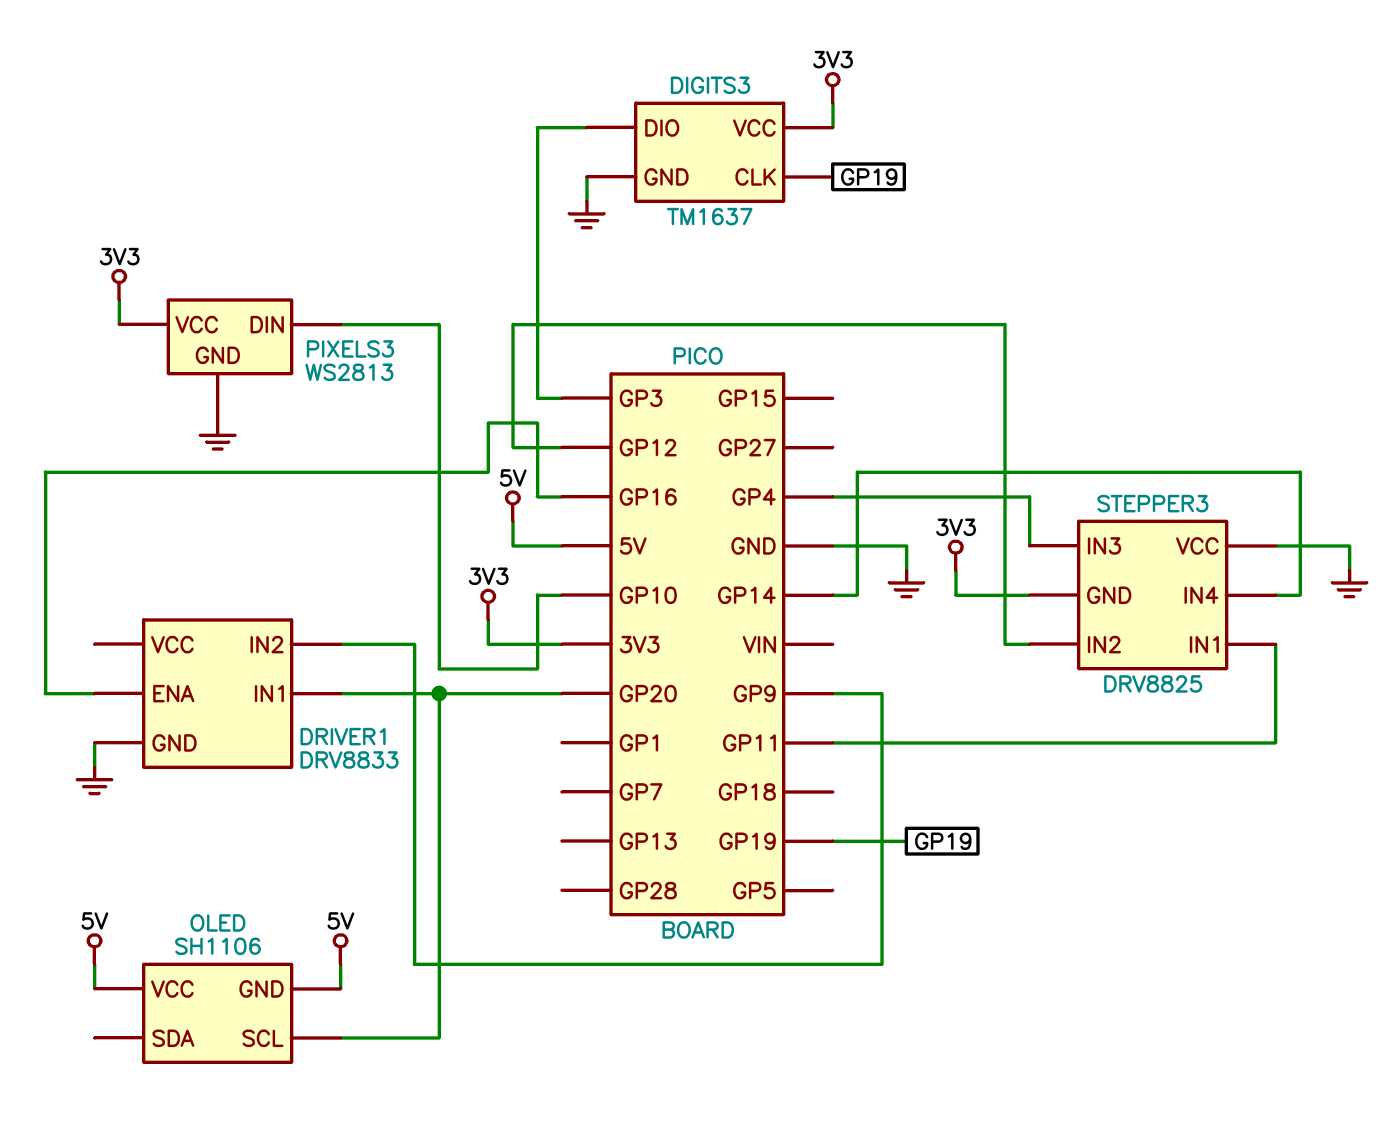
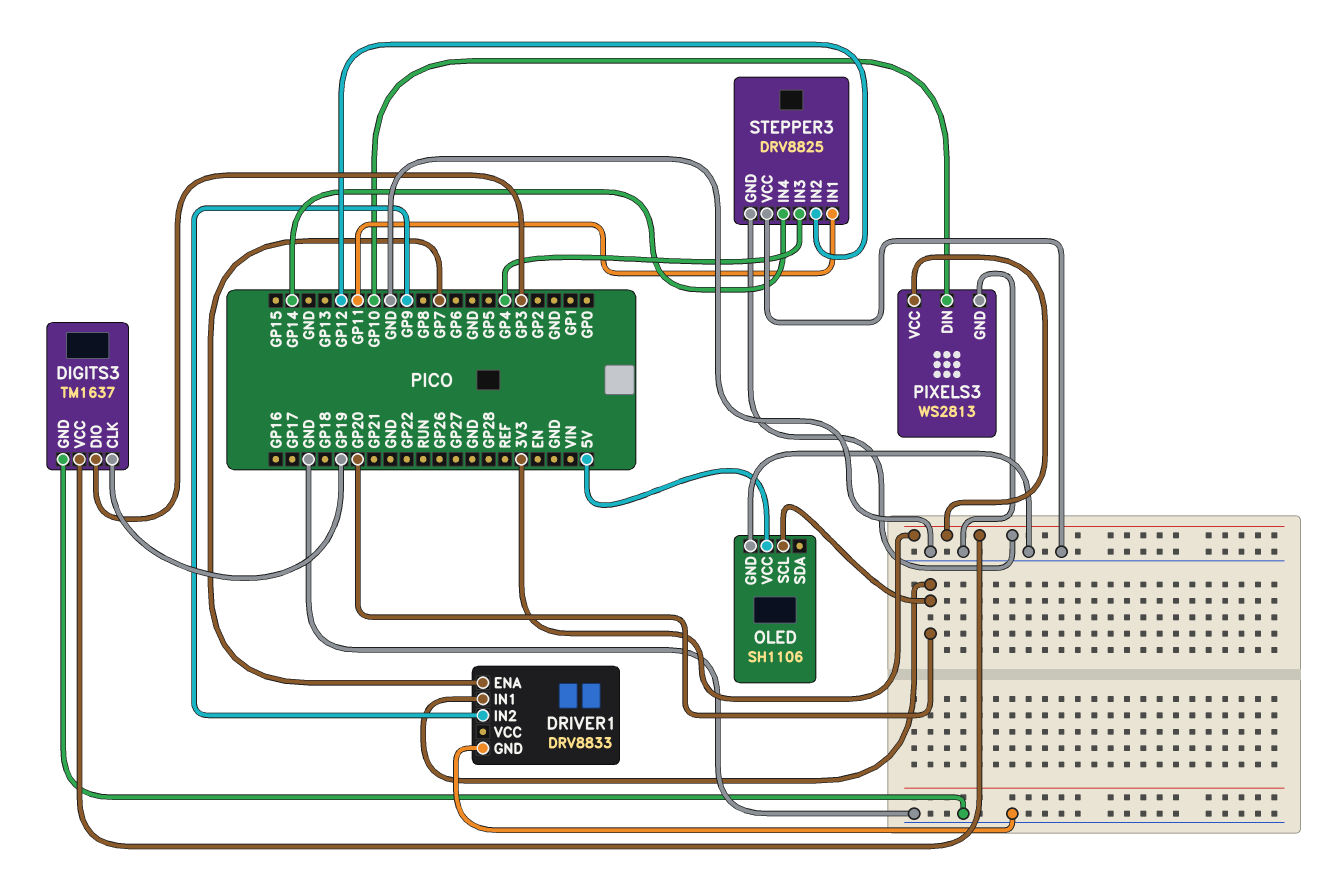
DRIVER1 pin ENA: GP16 -> GP7
OLED pin GND: 5V -> GND

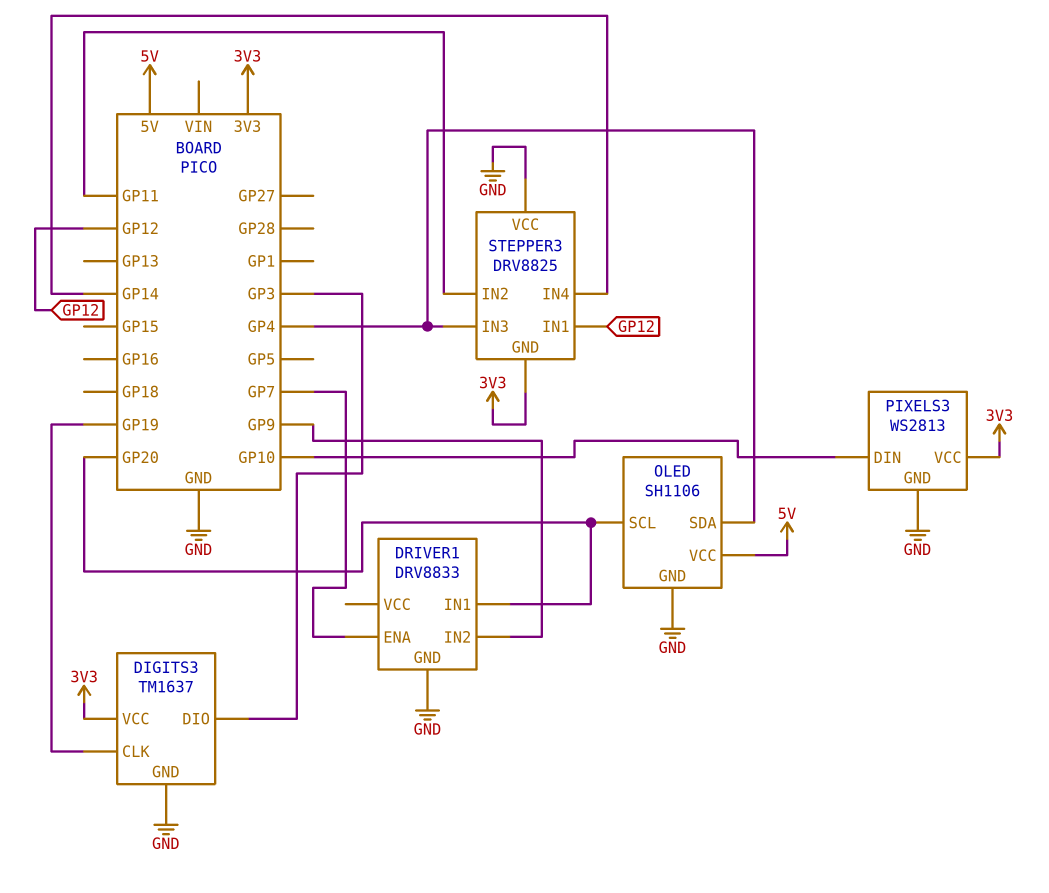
OLED pin SDA: none -> GP4
STEPPER3 pin IN1: GP11 -> GP12
STEPPER3 pin IN2: GP12 -> GP11

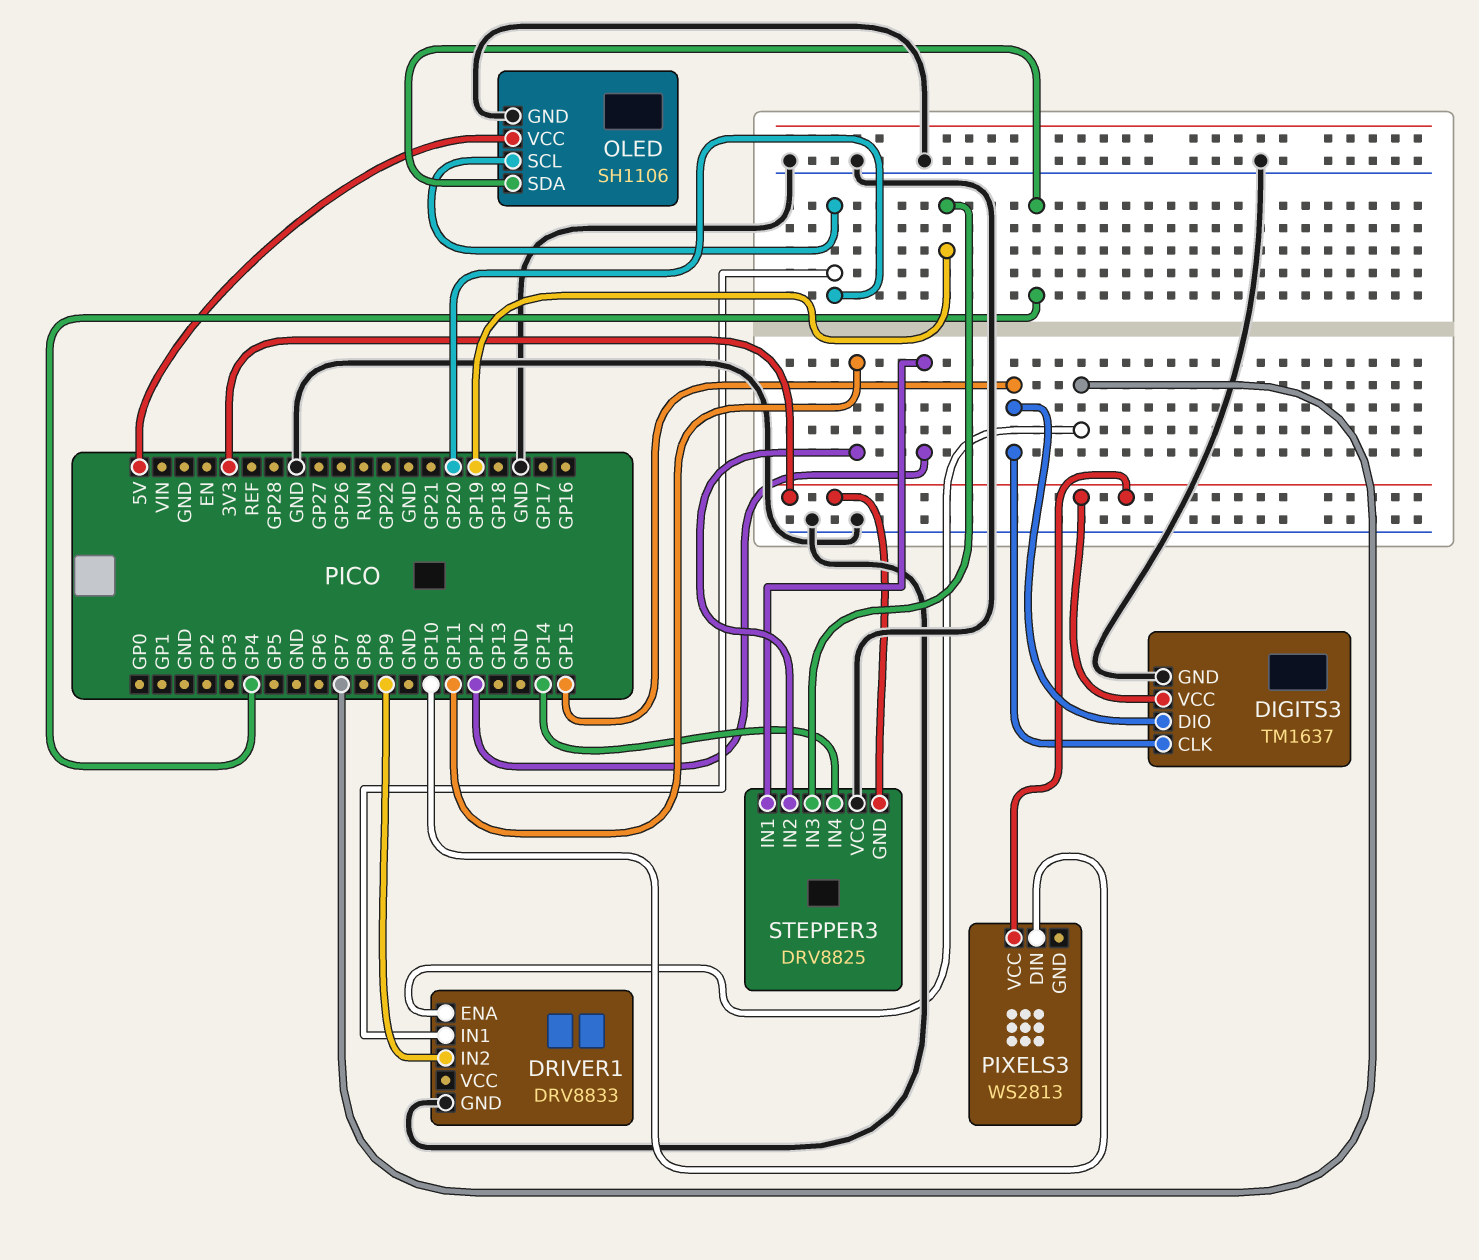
DIGITS3 pin CLK: GP19 -> GP15
DIGITS3 pin DIO: GP3 -> GP15
PIXELS3 pin GND: GND -> none
STEPPER3 pin IN3: GP4 -> GP19

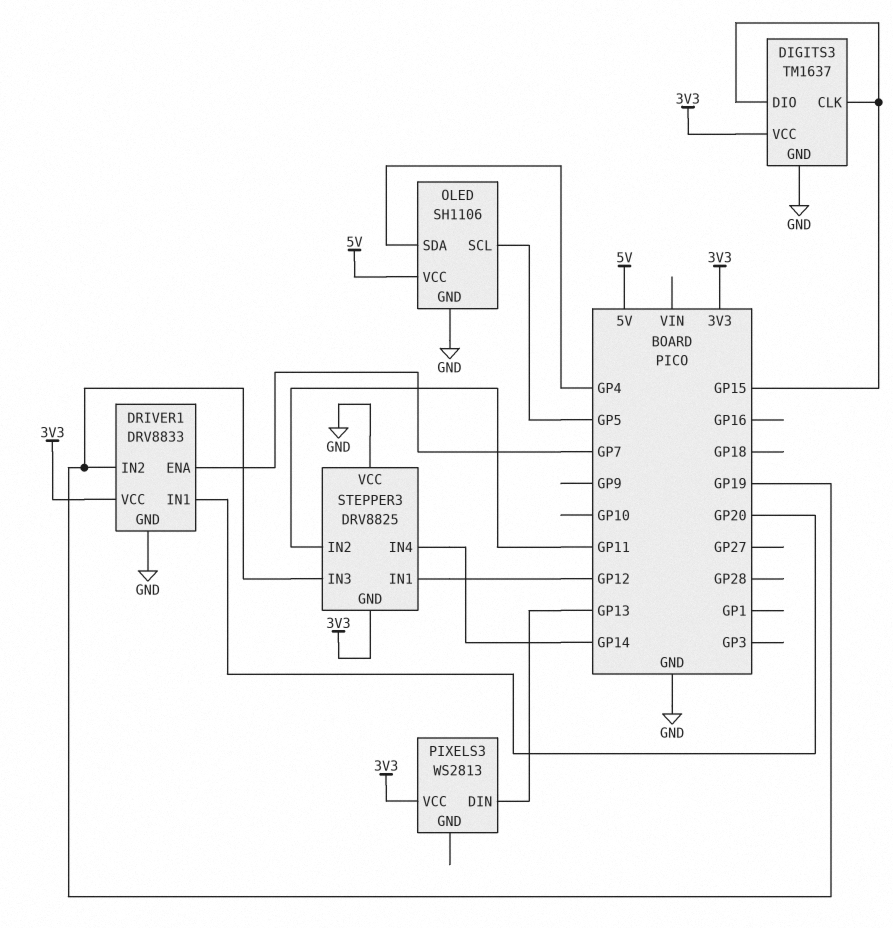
DRIVER1 pin IN2: GP9 -> GP19
DRIVER1 pin VCC: none -> 3V3
OLED pin SCL: GP20 -> GP5
PIXELS3 pin DIN: GP10 -> GP13

